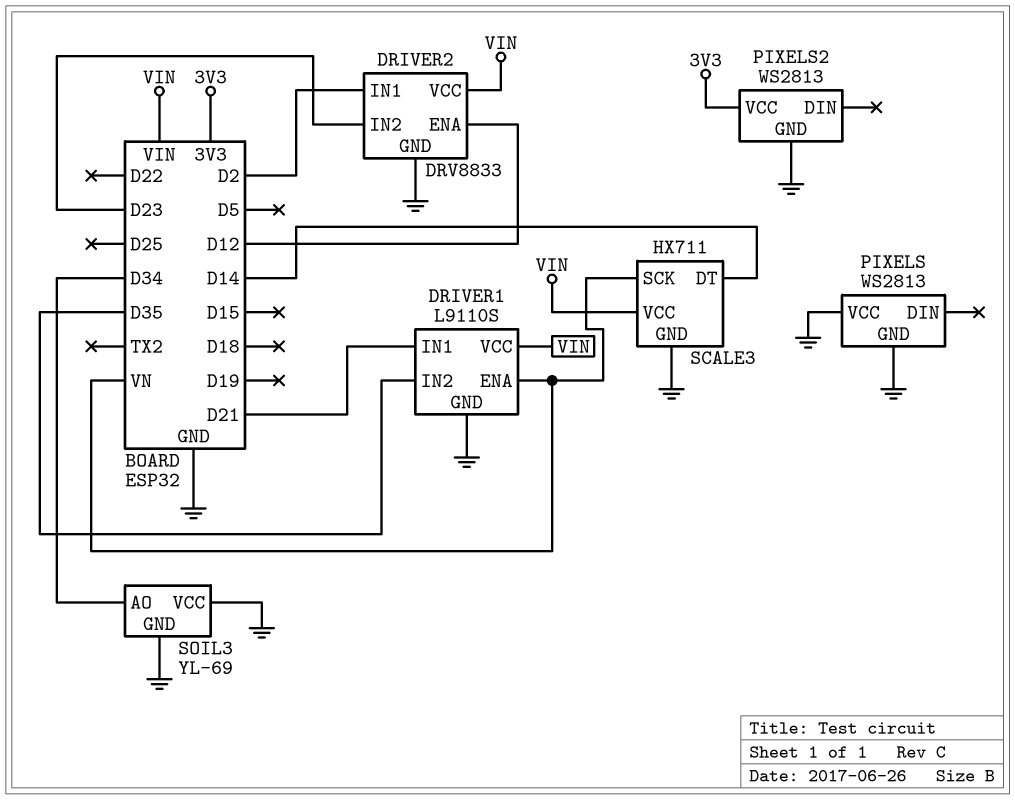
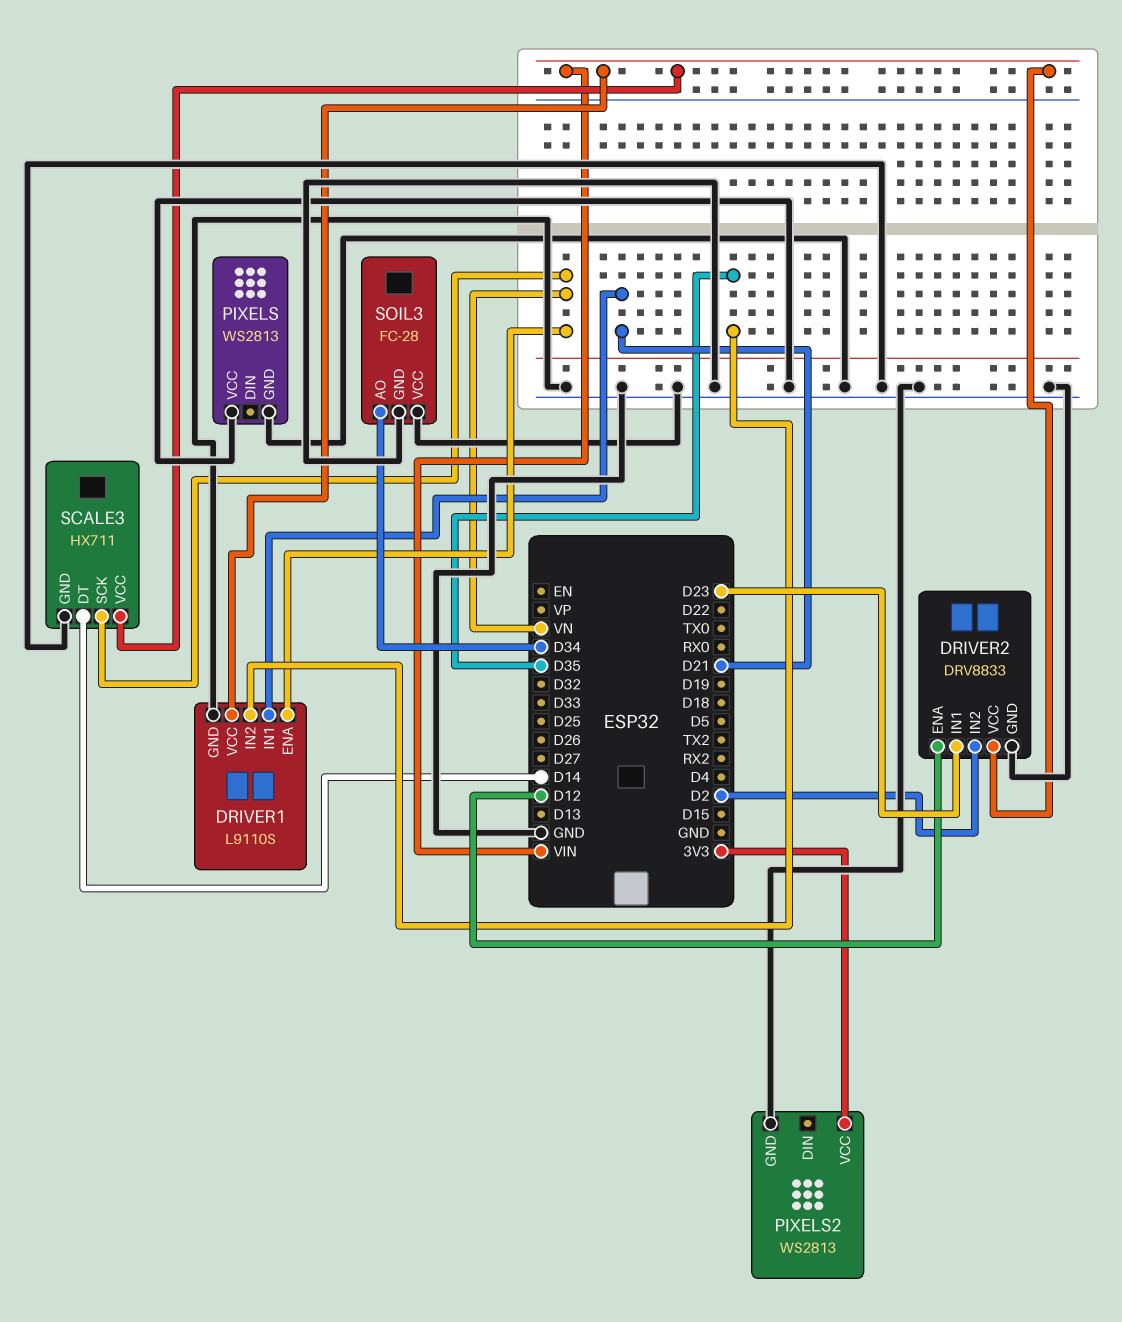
DRIVER2 pin IN1: D2 -> D23
DRIVER2 pin IN2: D23 -> D2
SOIL3: YL-69 -> FC-28

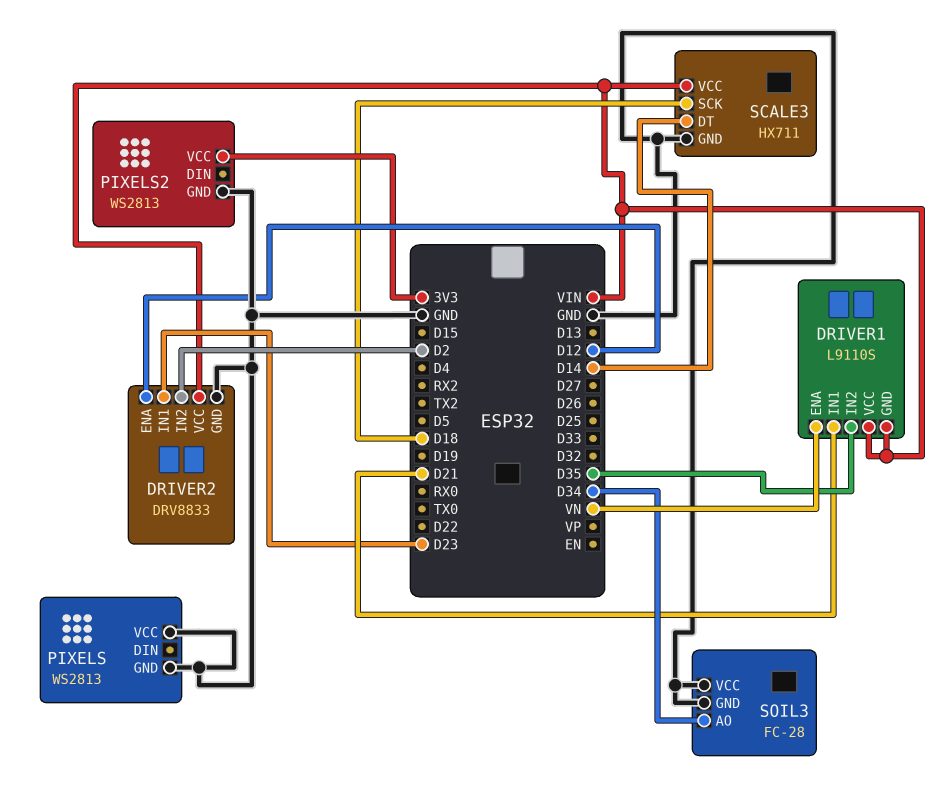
DRIVER1 pin GND: GND -> VIN
SCALE3 pin SCK: VN -> D18

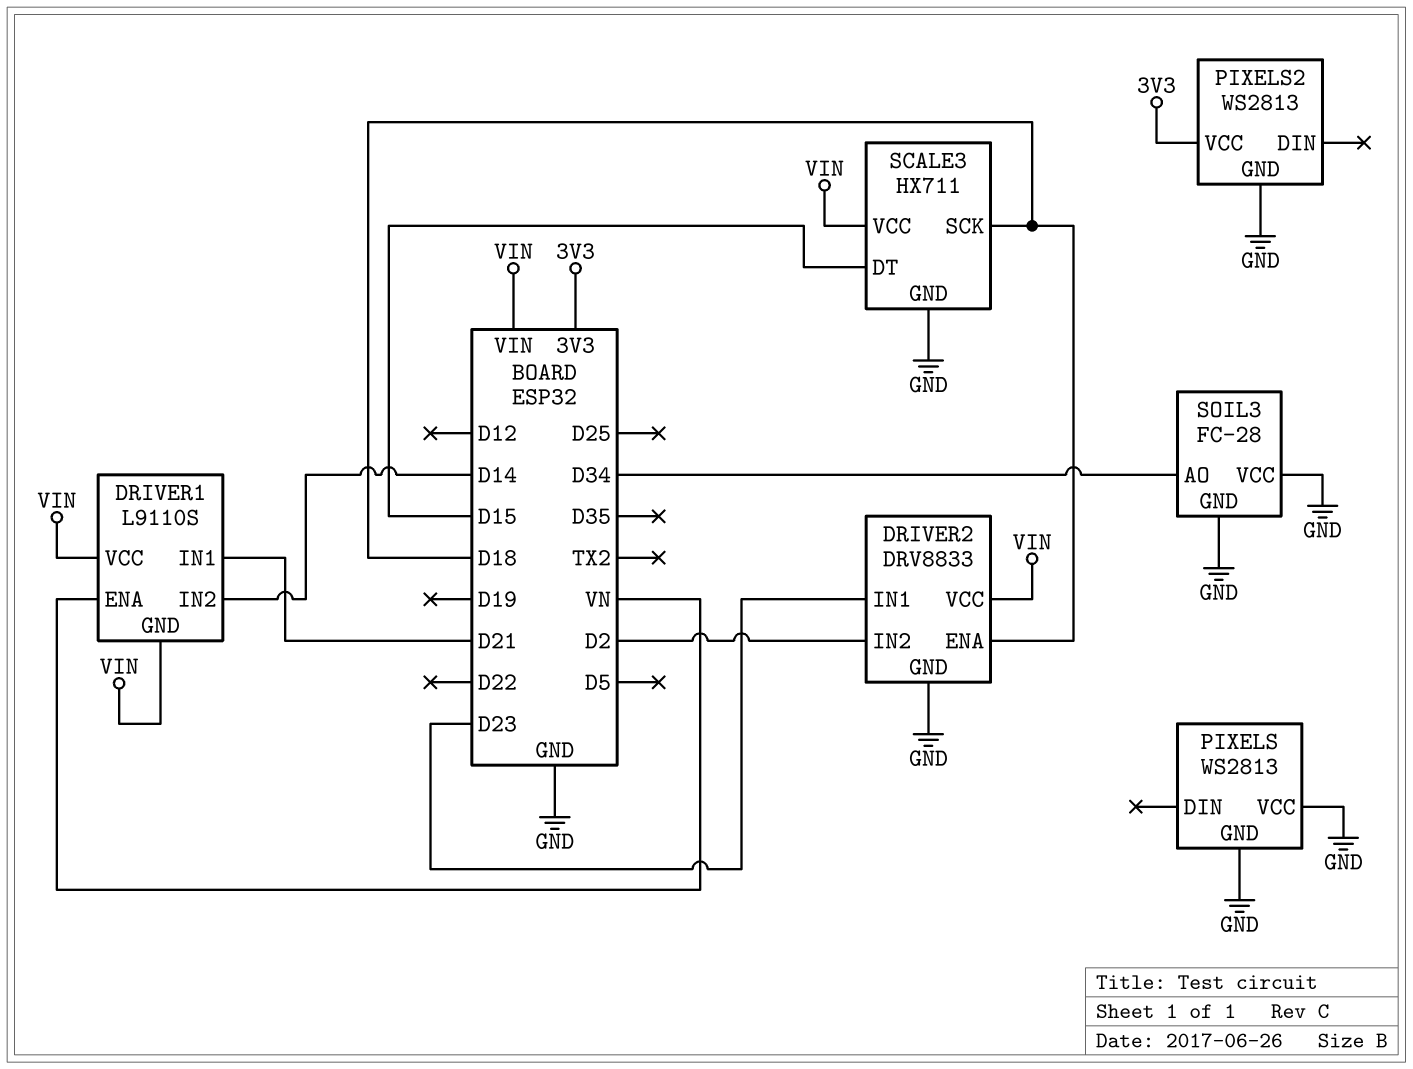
DRIVER1 pin IN2: D35 -> D14
DRIVER2 pin ENA: D12 -> D18
SCALE3 pin DT: D14 -> D15

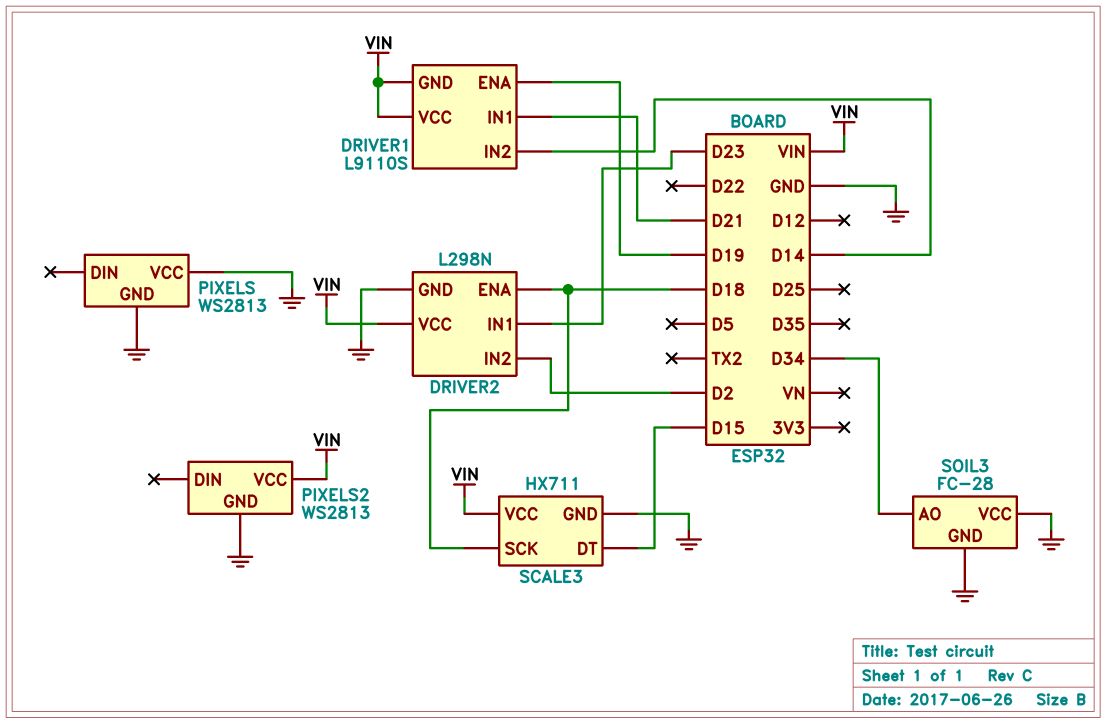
DRIVER1 pin ENA: VN -> D19
DRIVER2: DRV8833 -> L298N
PIXELS2 pin VCC: 3V3 -> VIN

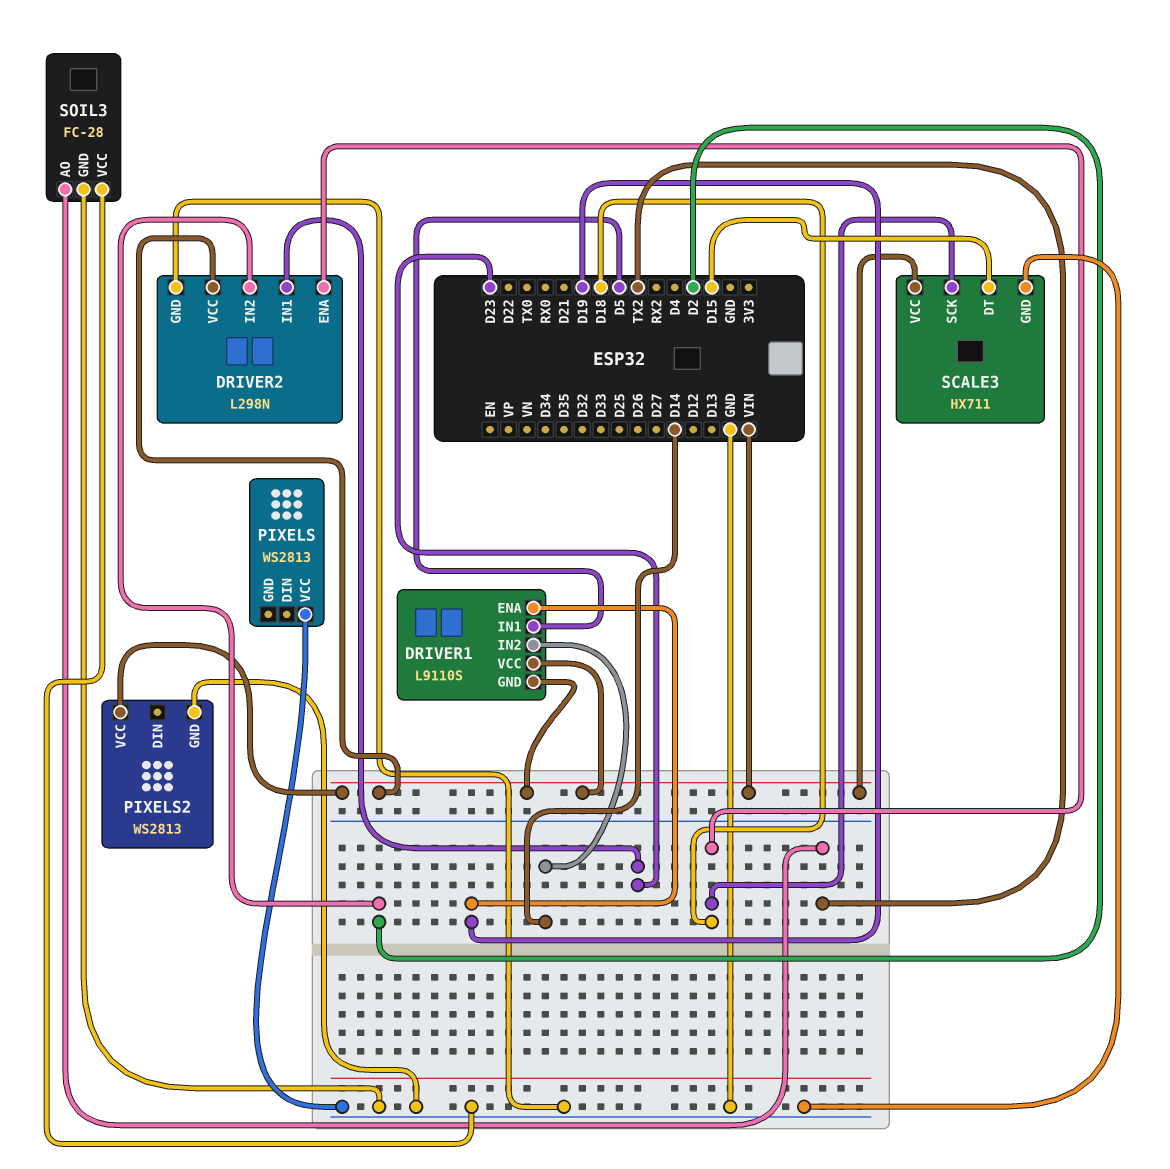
DRIVER1 pin IN1: D21 -> D5
PIXELS pin GND: GND -> none
SOIL3 pin AO: D34 -> TX2

